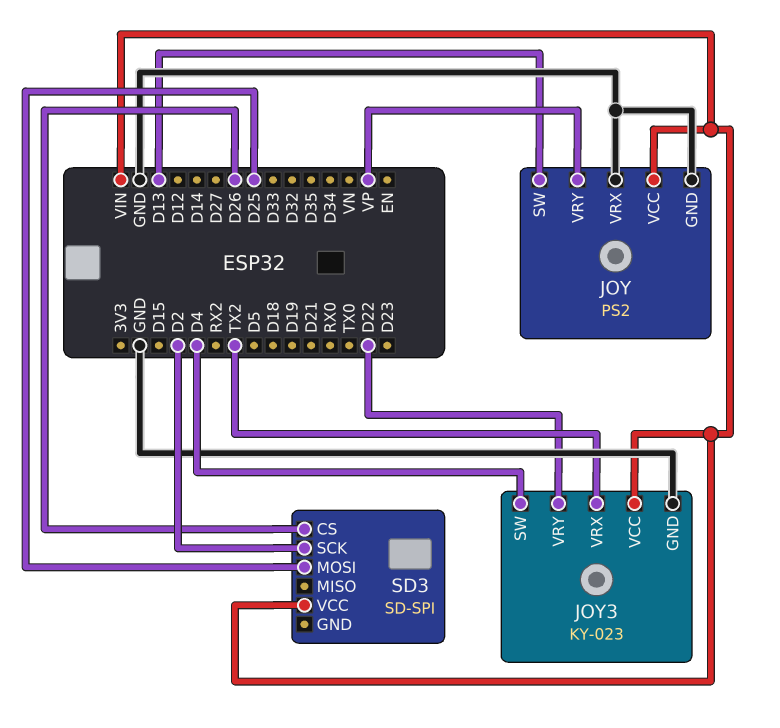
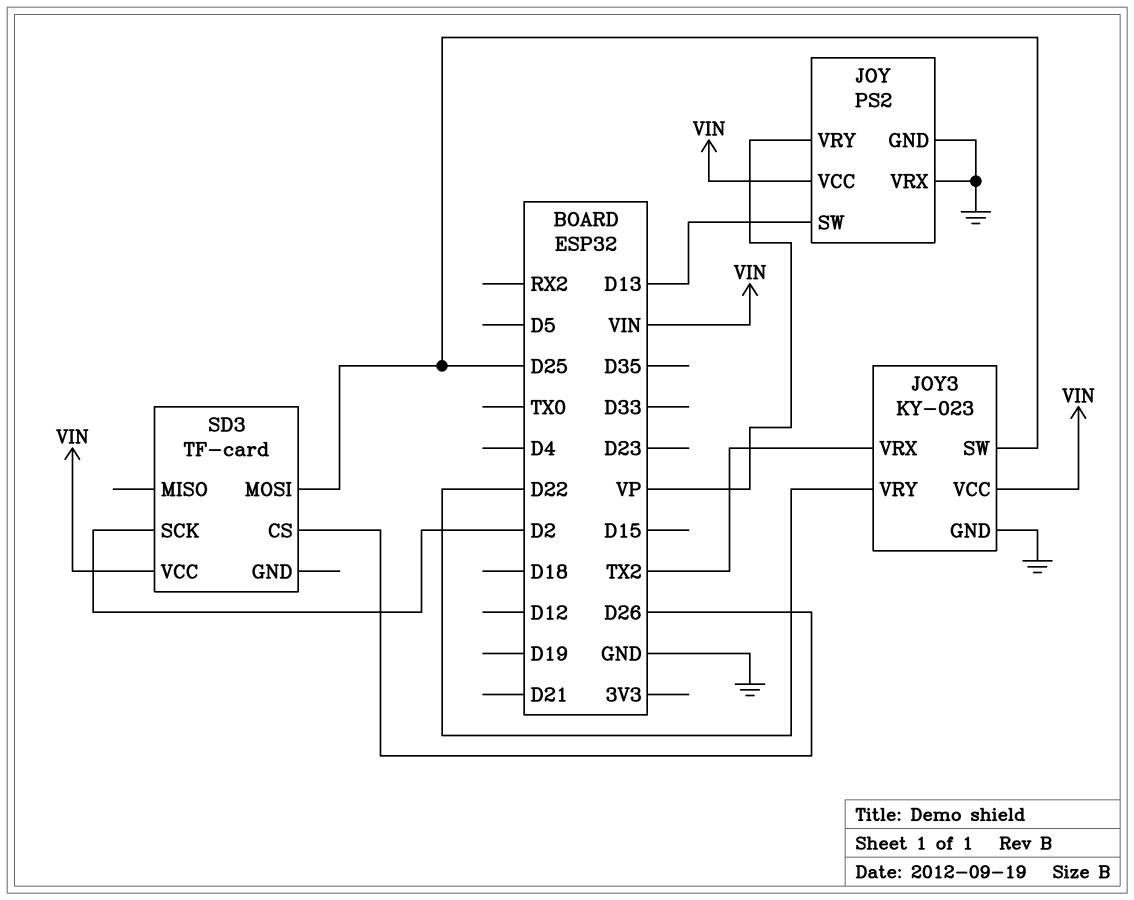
JOY3 pin SW: D4 -> D25
SD3: SD-SPI -> TF-card

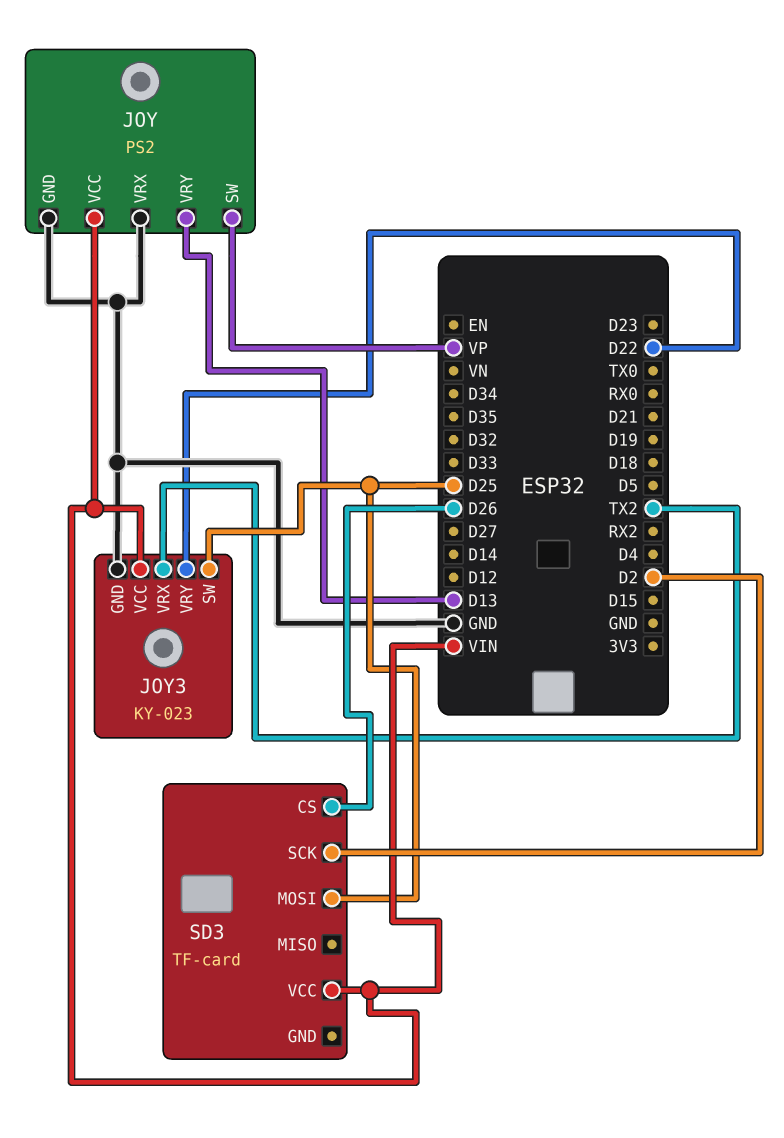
JOY pin SW: D13 -> VP
JOY pin VRY: VP -> D13

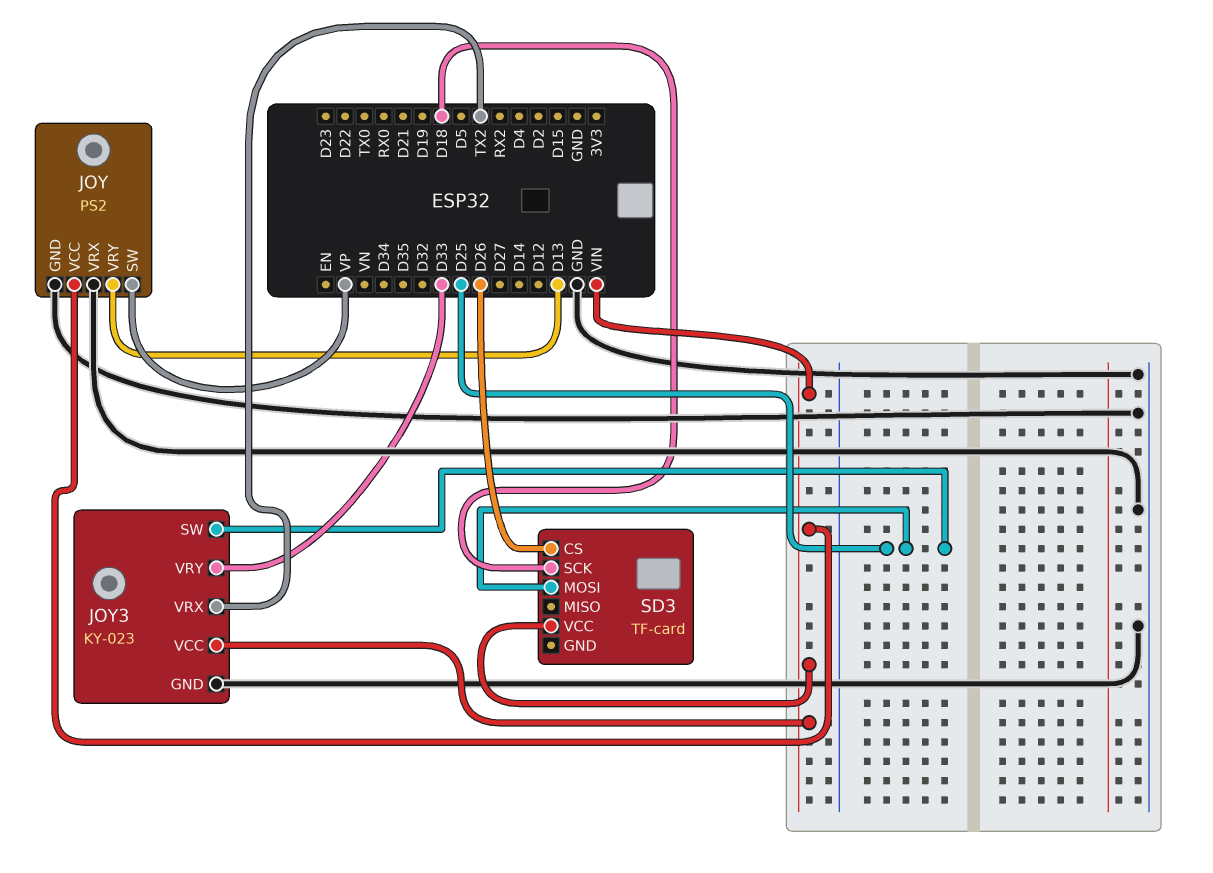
JOY3 pin VRY: D22 -> D33
SD3 pin SCK: D2 -> D18

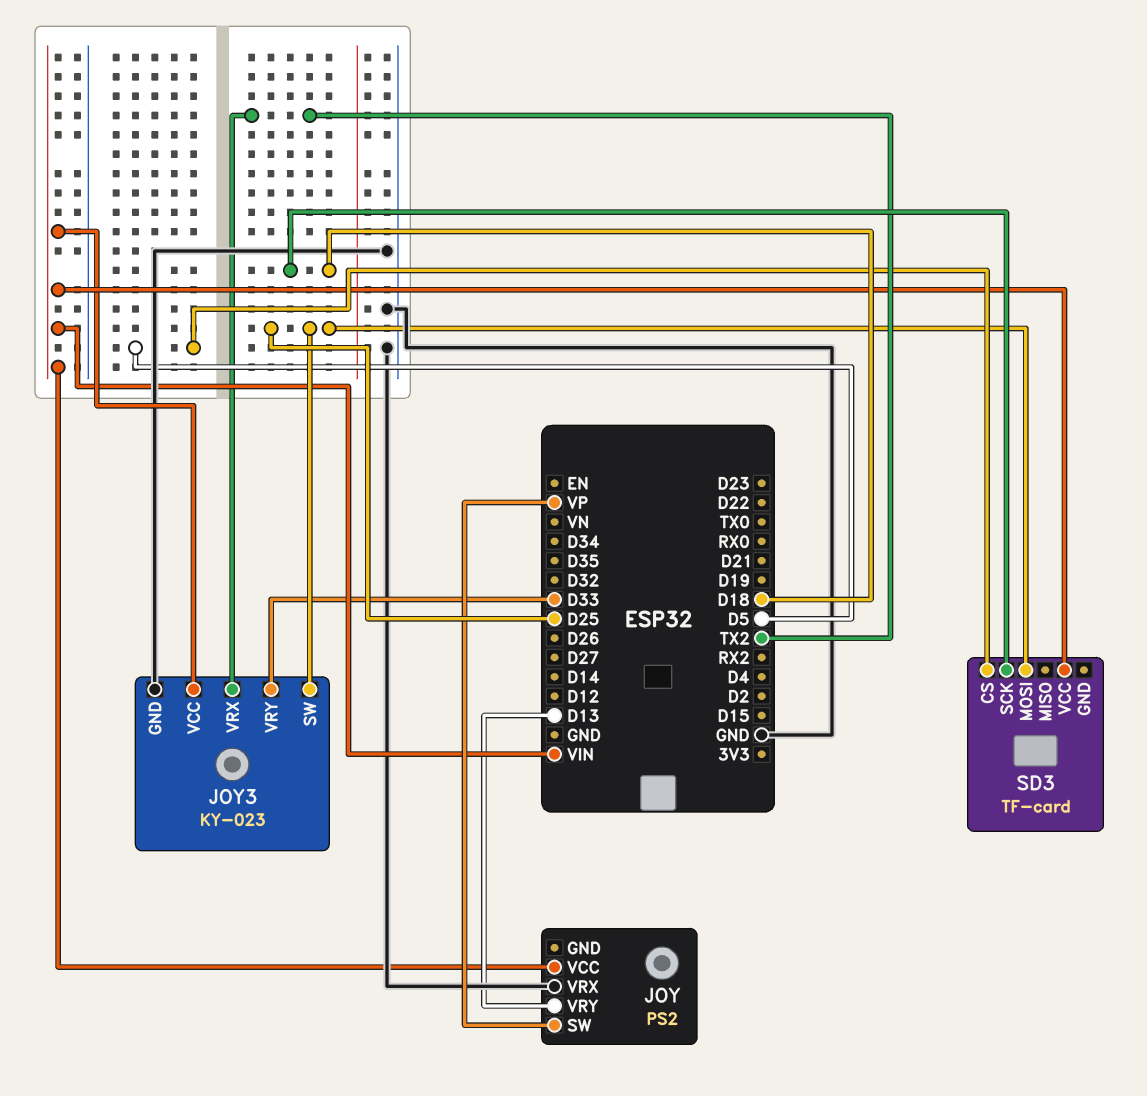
JOY pin GND: GND -> none
SD3 pin CS: D26 -> D5

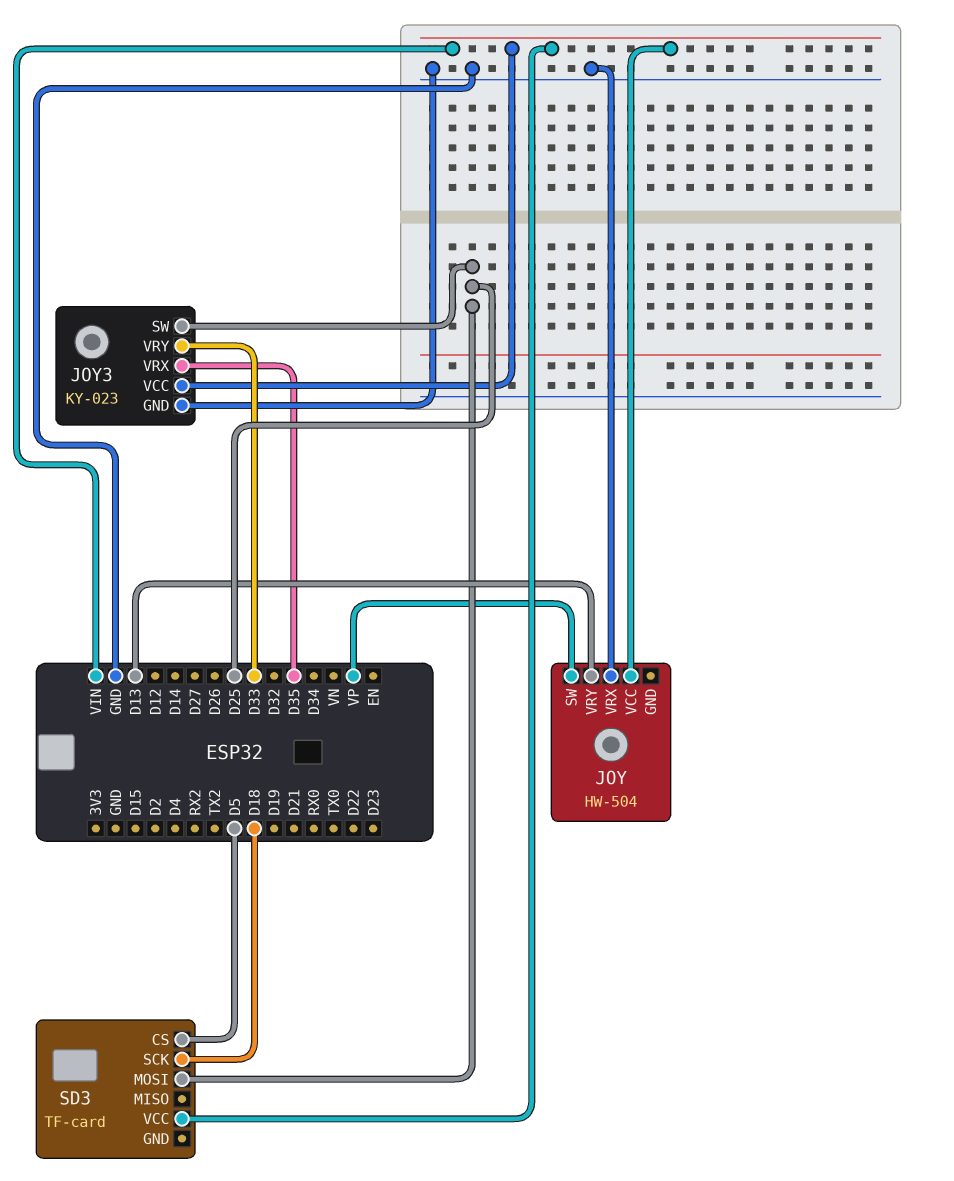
JOY: PS2 -> HW-504
JOY3 pin VRX: TX2 -> D35

